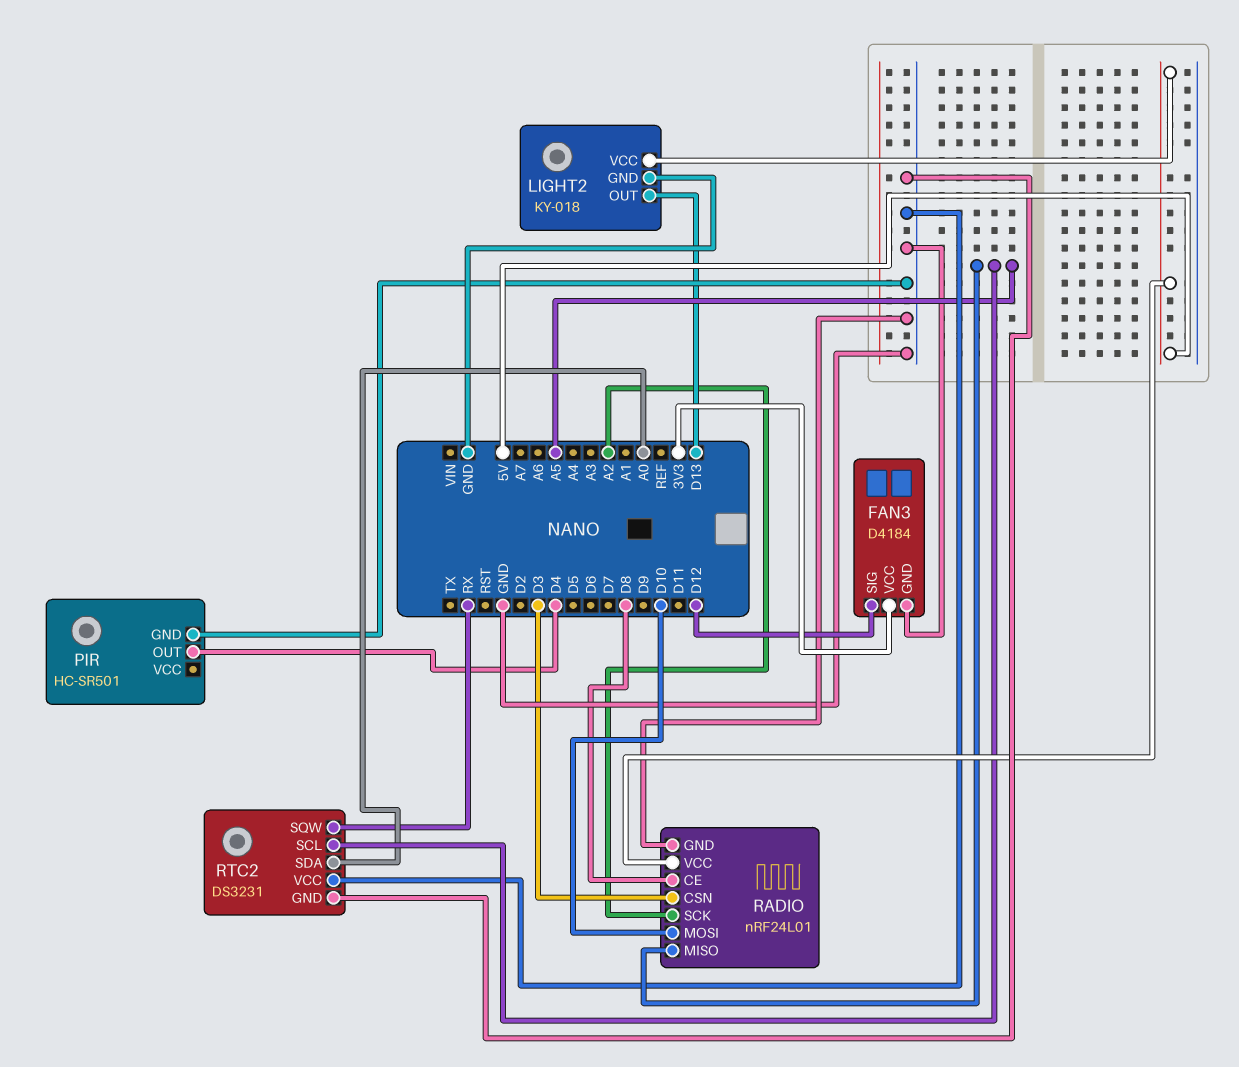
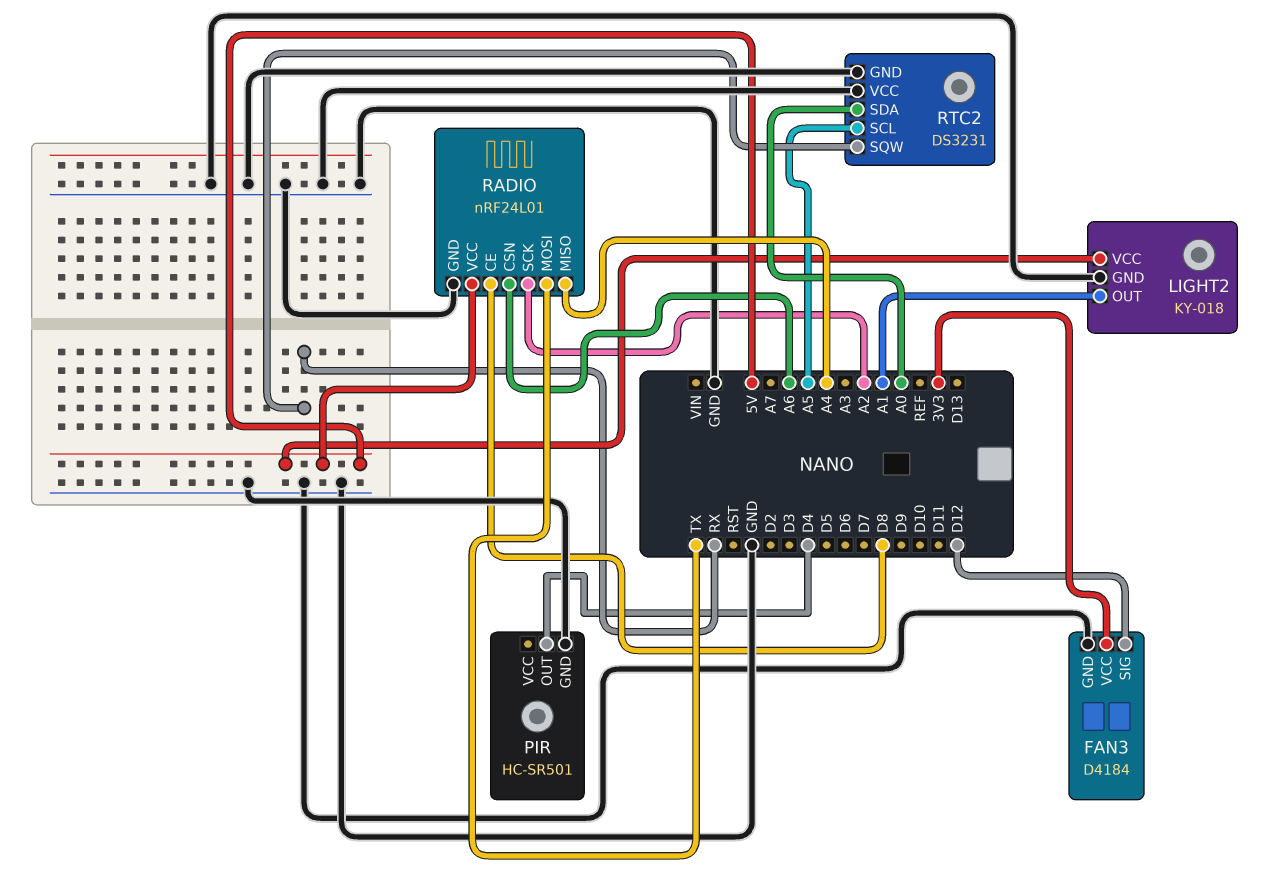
LIGHT2 pin OUT: D13 -> A1
RADIO pin CSN: D3 -> A6
RADIO pin MISO: A5 -> A4
RADIO pin MOSI: D10 -> TX

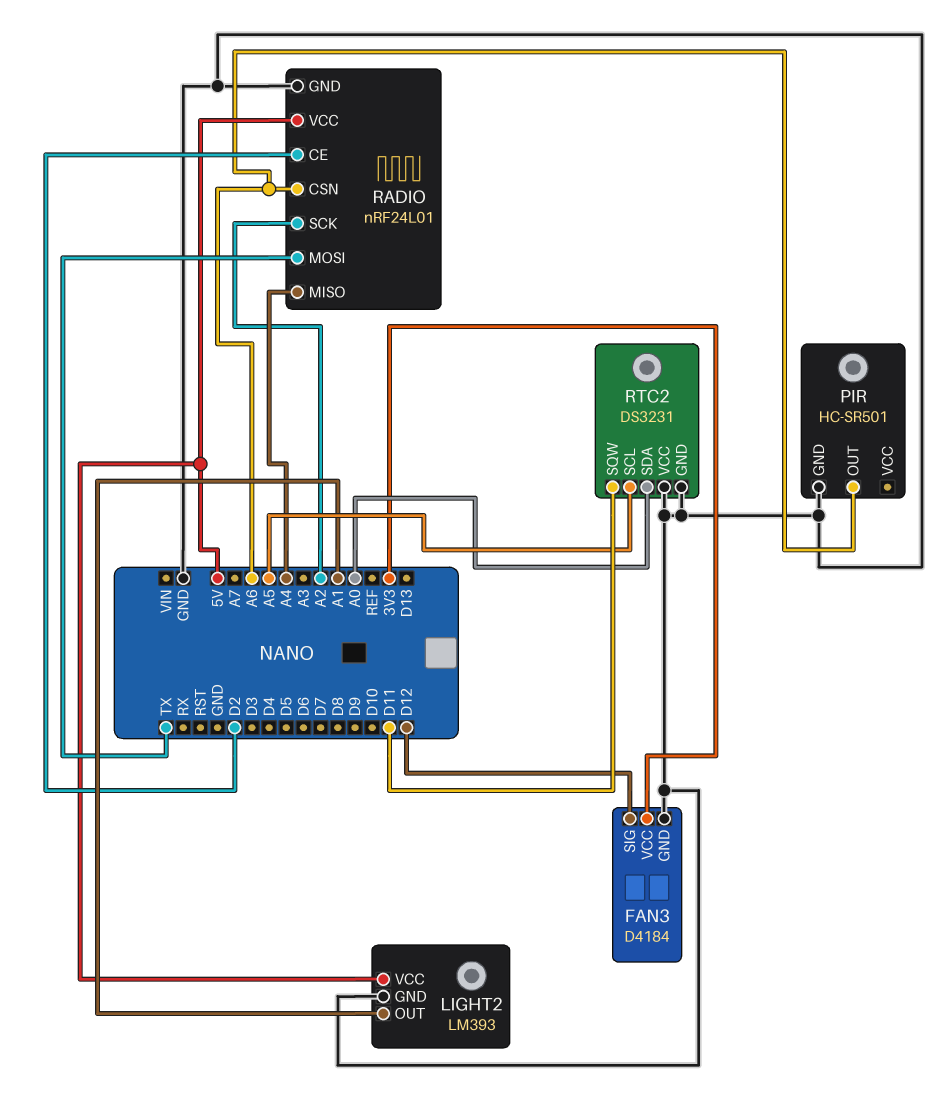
LIGHT2: KY-018 -> LM393
PIR pin OUT: D4 -> A6
RADIO pin CE: D8 -> D2
RTC2 pin SQW: RX -> D11

